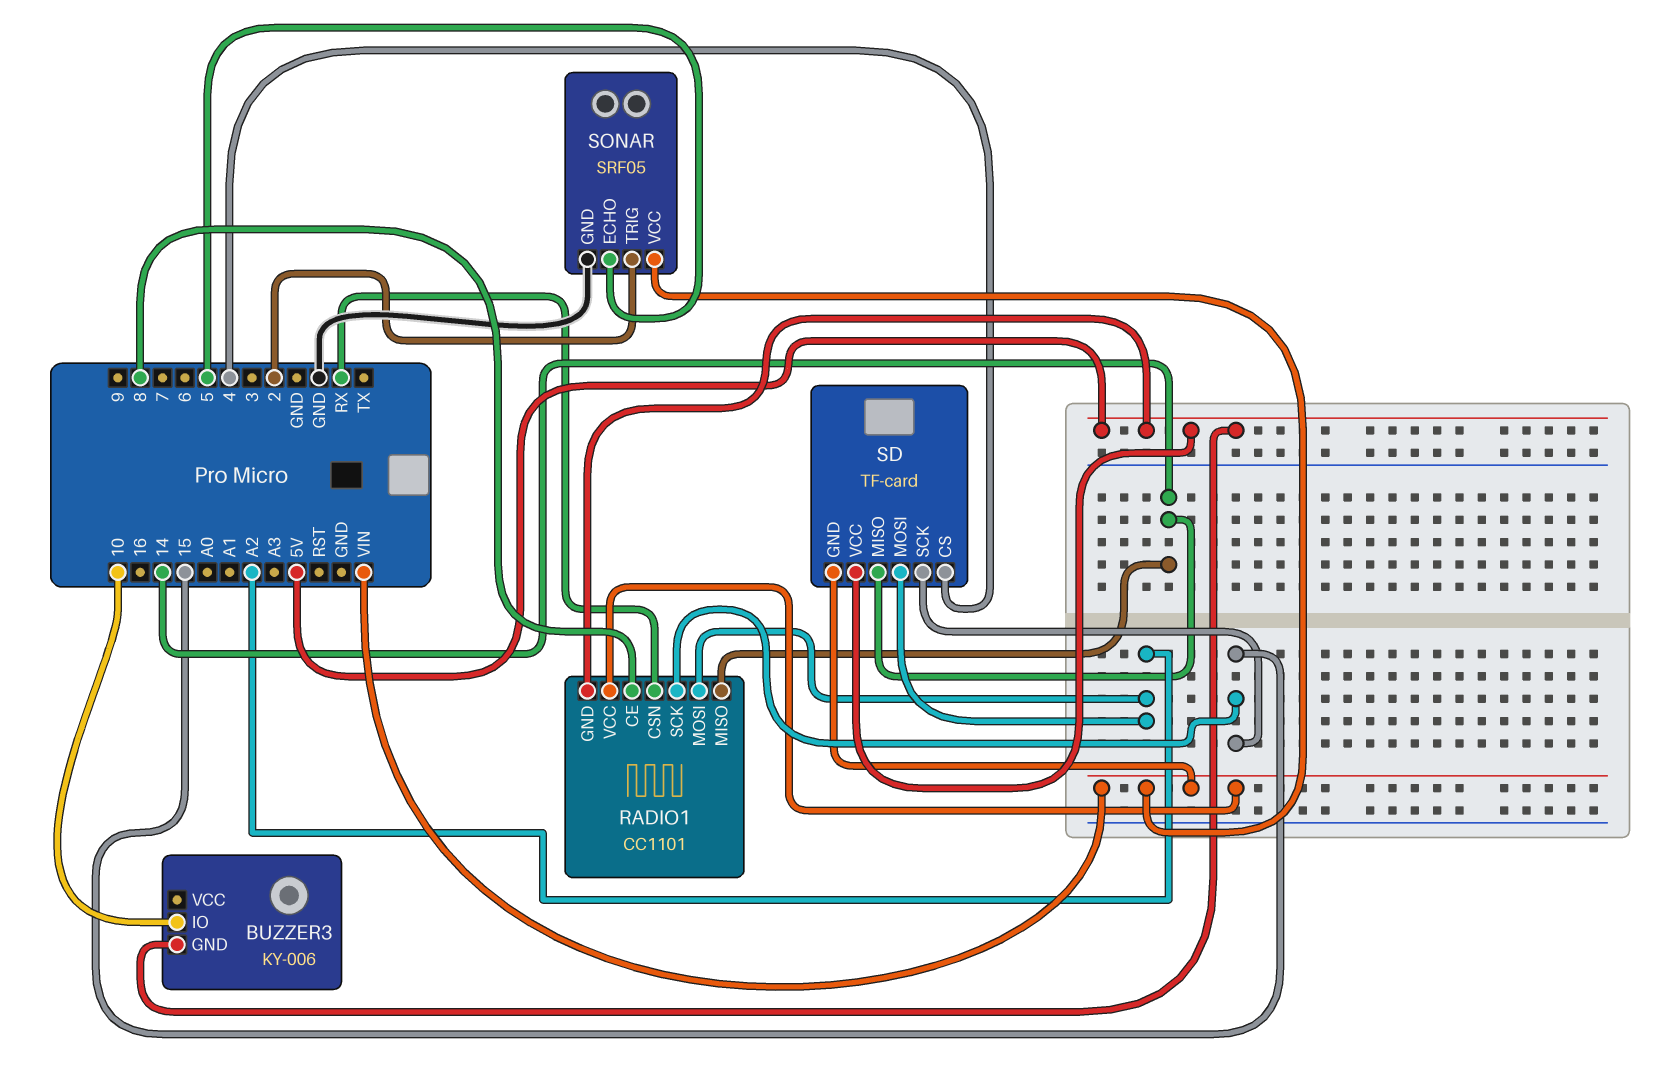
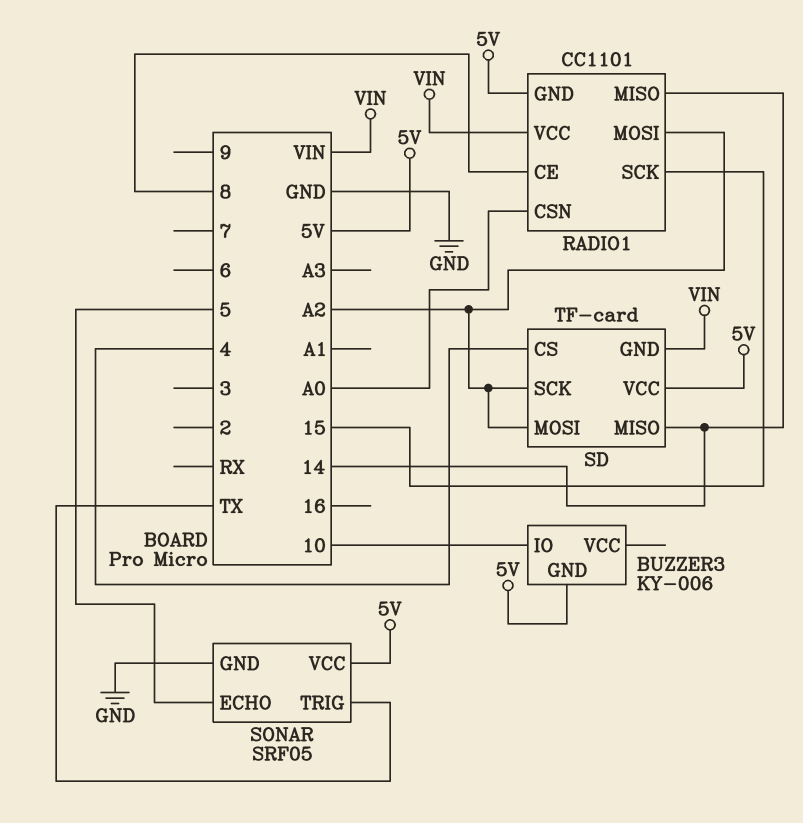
RADIO1 pin CSN: RX -> A0
SD pin SCK: 15 -> A2
SONAR pin TRIG: 2 -> TX
SONAR pin VCC: VIN -> 5V

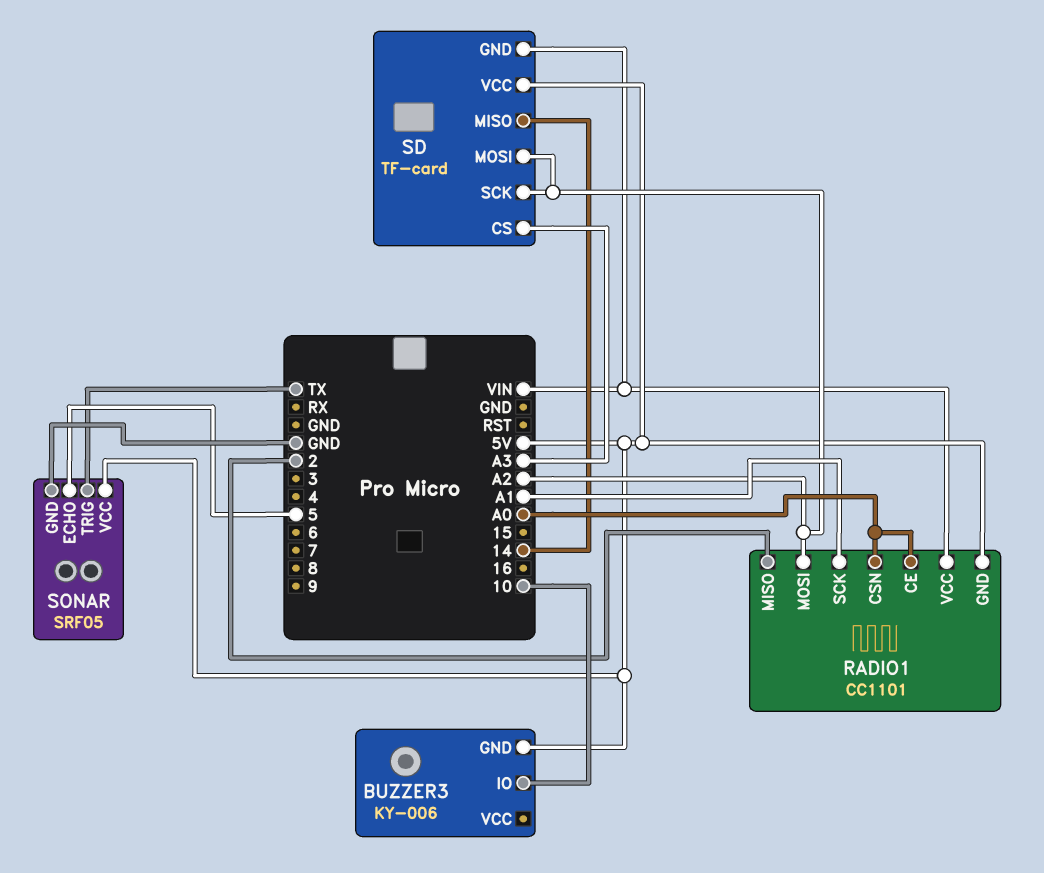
RADIO1 pin CE: 8 -> A0
RADIO1 pin MISO: 14 -> 2
RADIO1 pin SCK: 15 -> A1
SD pin CS: 4 -> A3

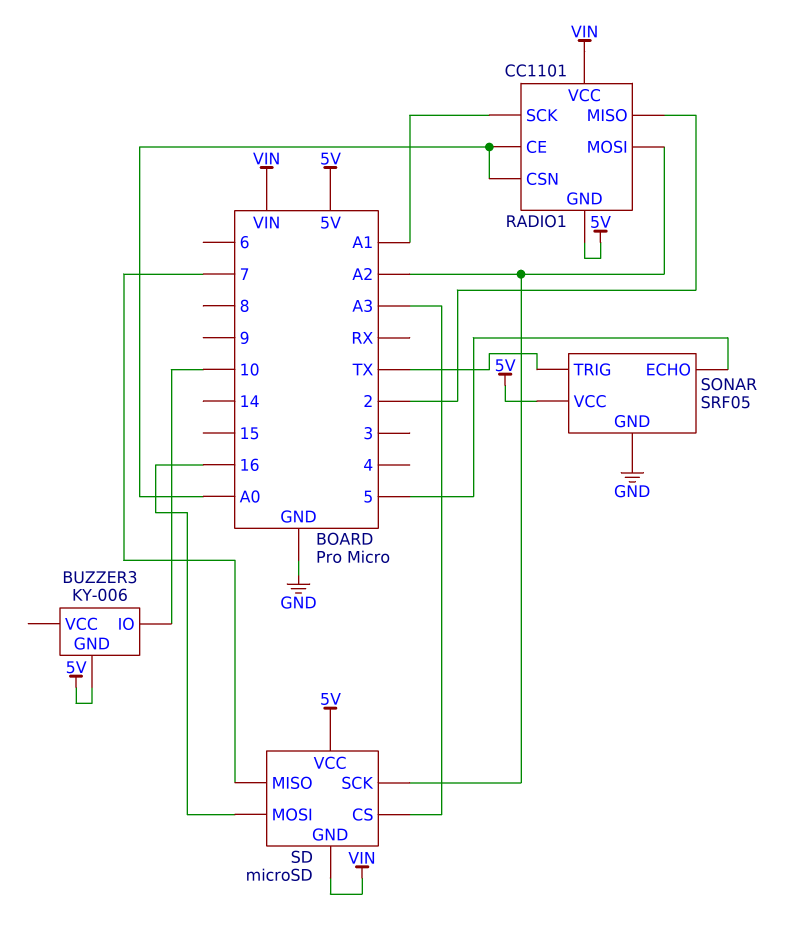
SD: TF-card -> microSD
SD pin MISO: 14 -> 7
SD pin MOSI: A2 -> 16

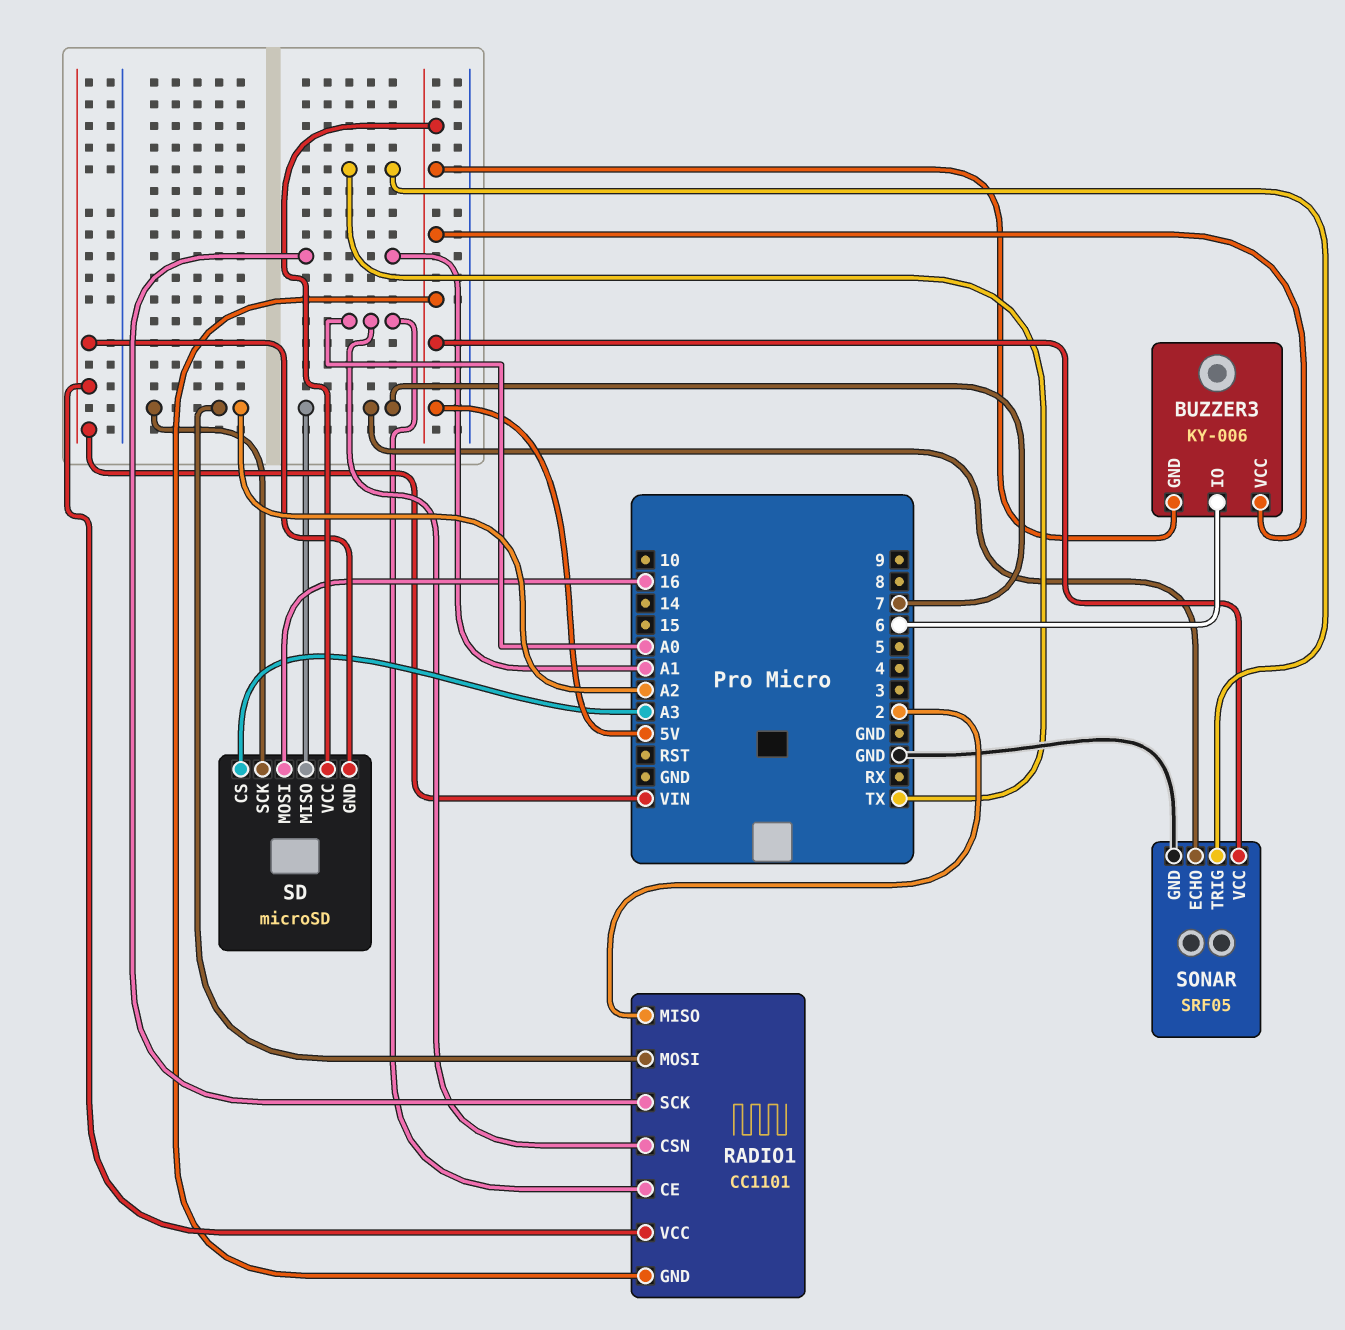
BUZZER3 pin IO: 10 -> 6
BUZZER3 pin VCC: none -> 5V
SONAR pin ECHO: 5 -> 7

